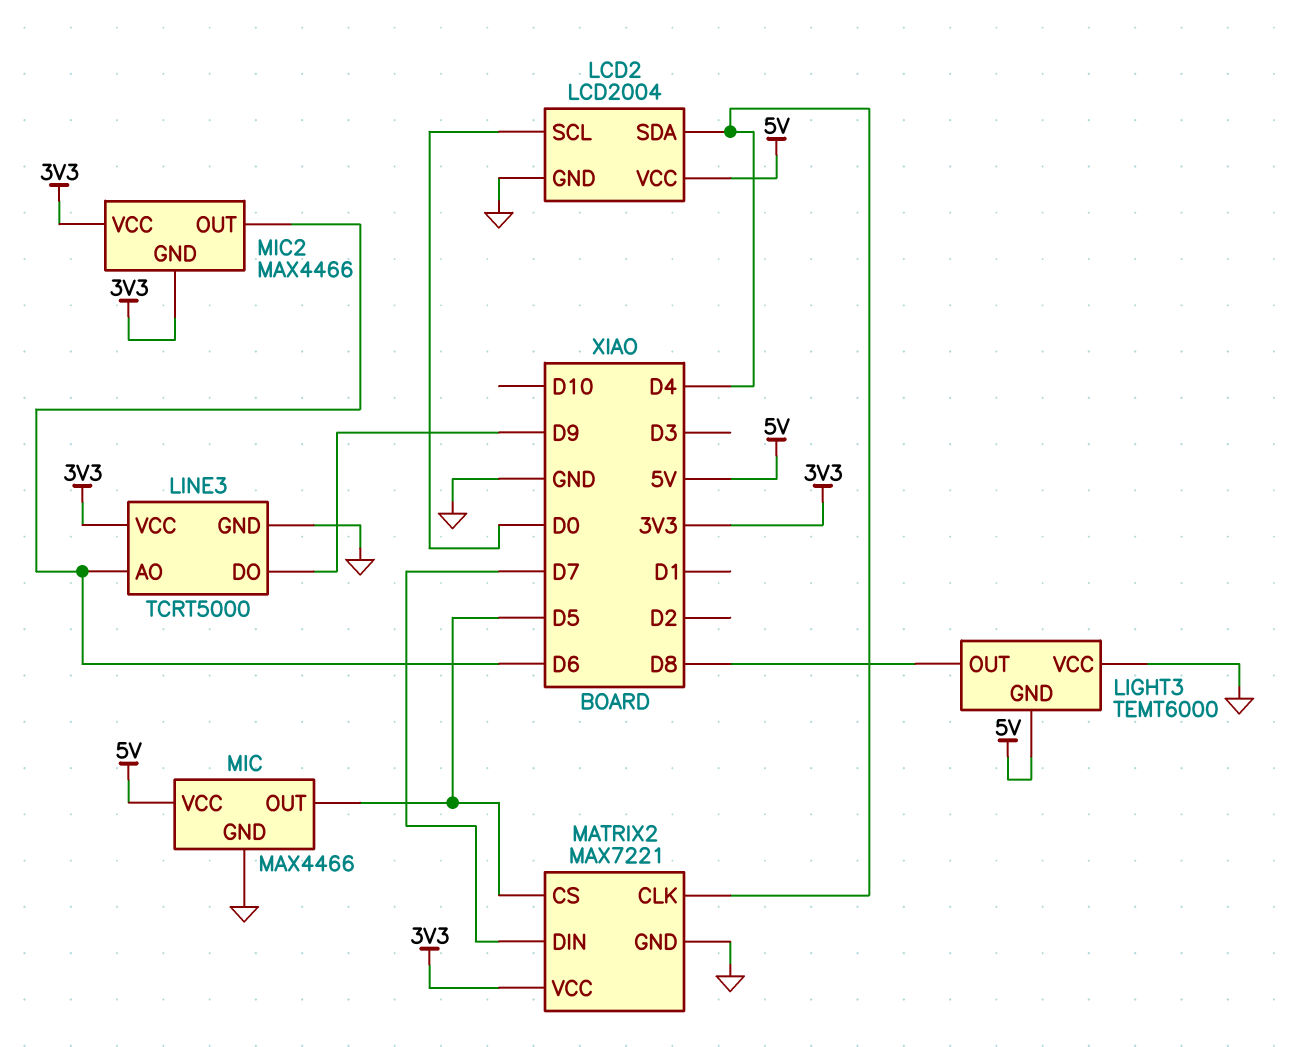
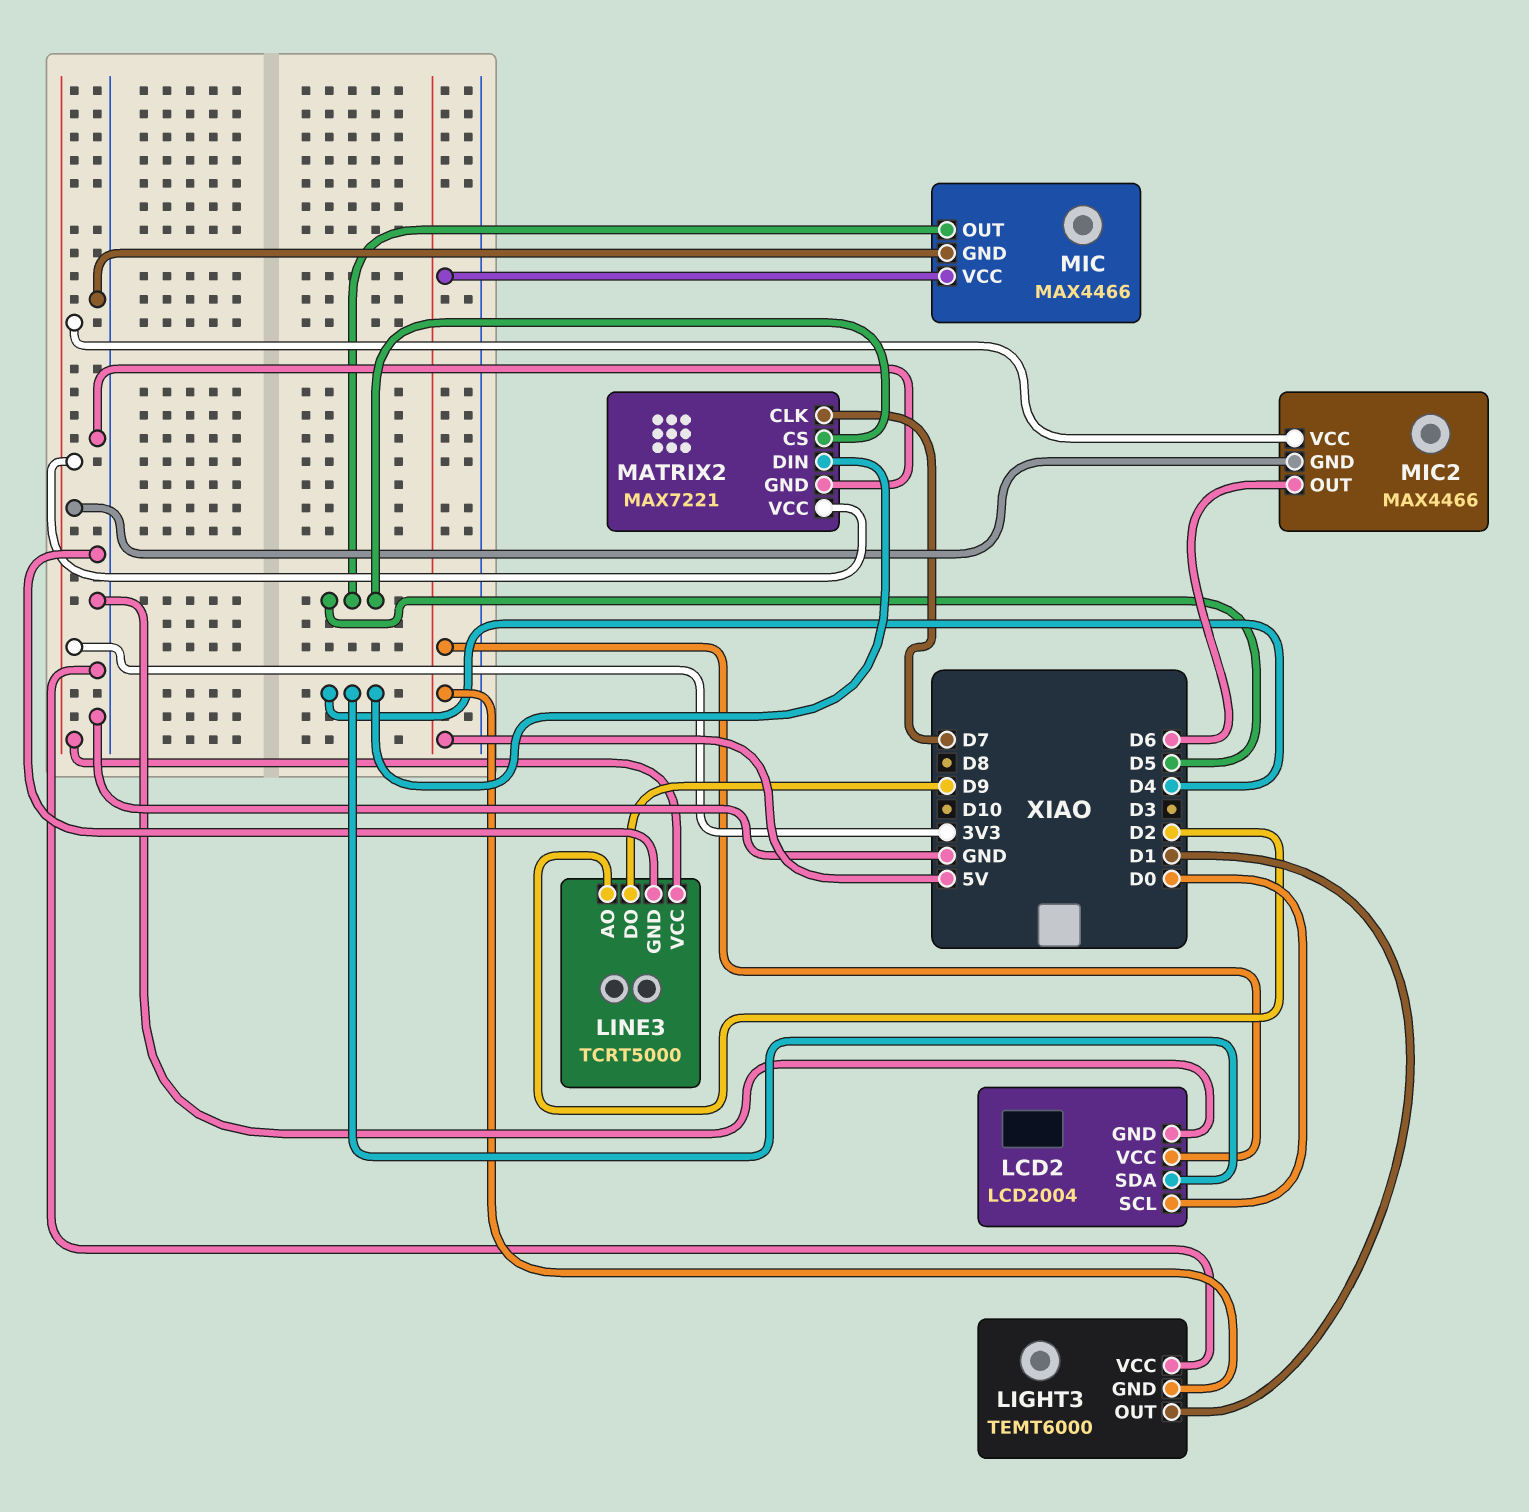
LIGHT3 pin OUT: D8 -> D1
LINE3 pin AO: D6 -> D2
MATRIX2 pin CLK: D4 -> D7
MATRIX2 pin DIN: D7 -> D4

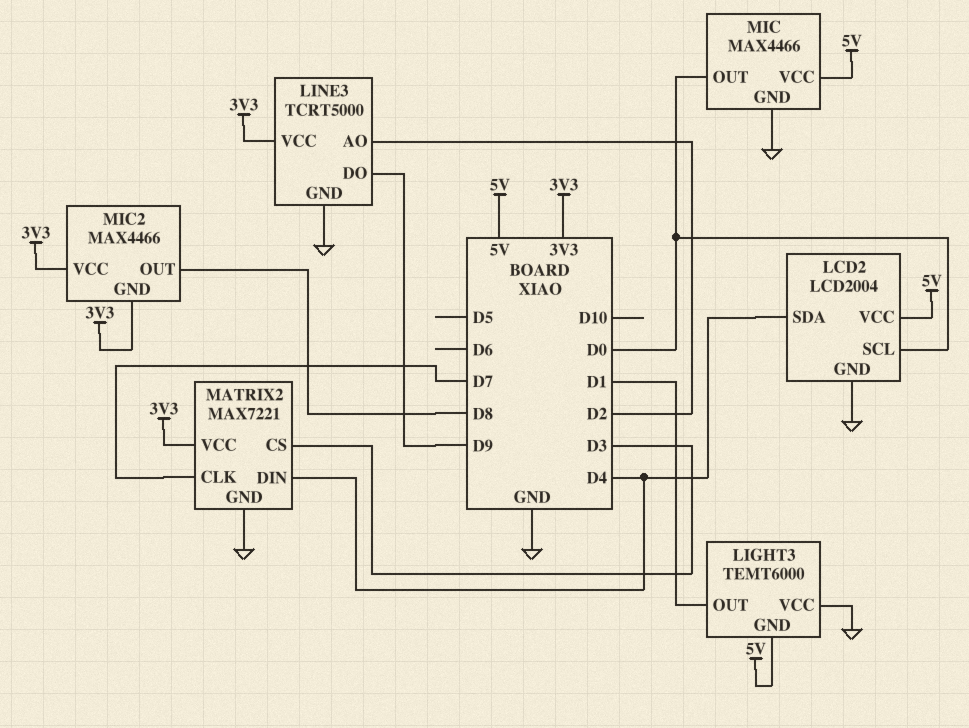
MATRIX2 pin CS: D5 -> D3
MIC pin OUT: D5 -> D0
MIC2 pin OUT: D6 -> D8

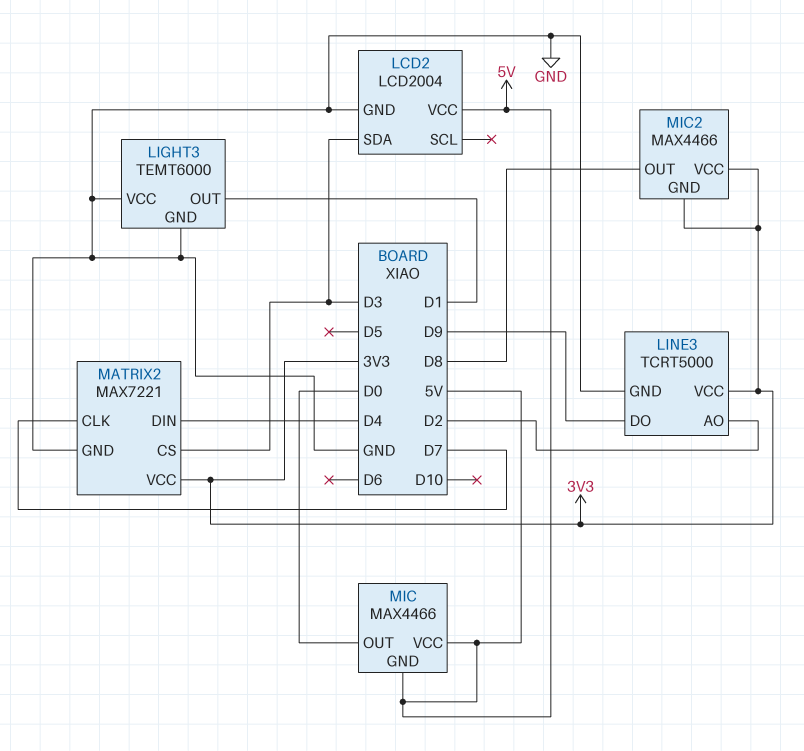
LCD2 pin SCL: D0 -> none
LCD2 pin SDA: D4 -> D3
LIGHT3 pin GND: 5V -> GND
MIC pin GND: GND -> 5V

